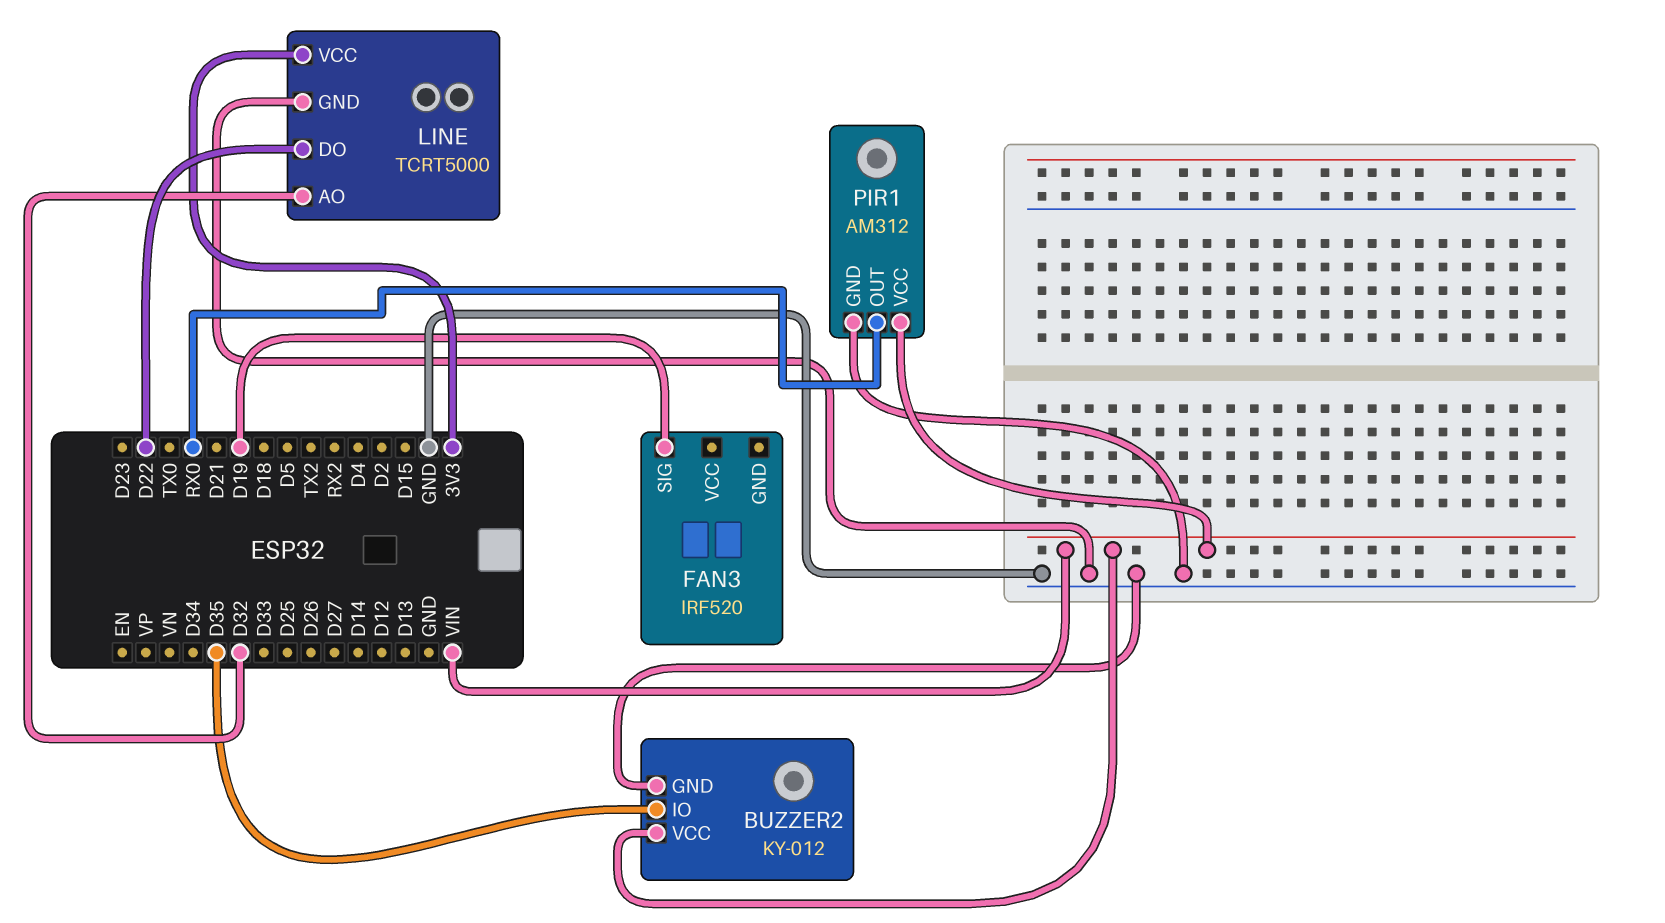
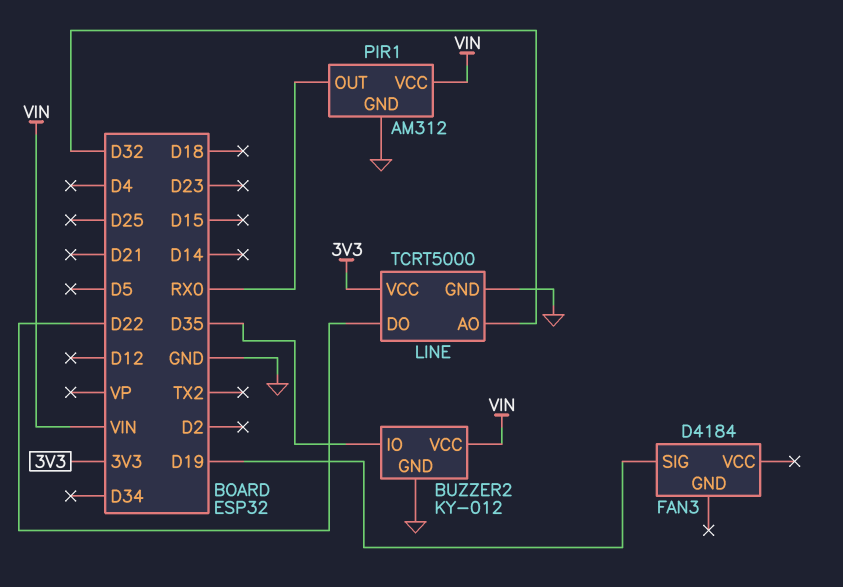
FAN3: IRF520 -> D4184

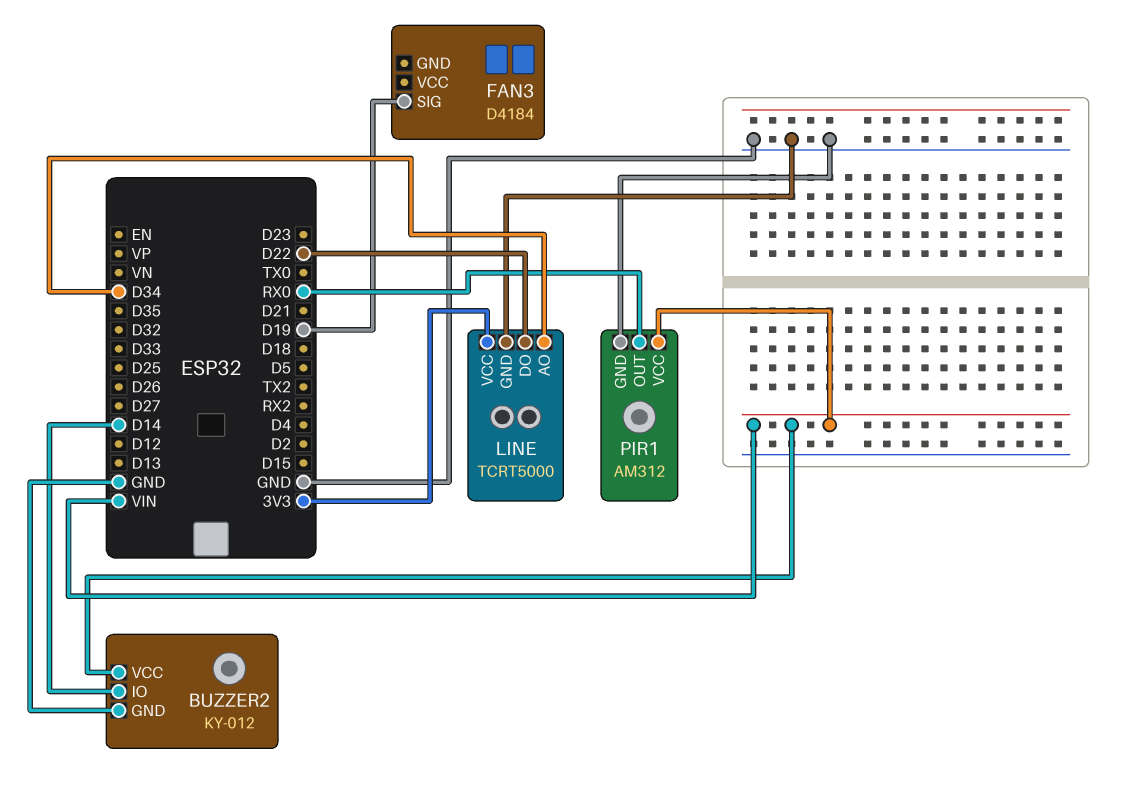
BUZZER2 pin IO: D35 -> D14
LINE pin AO: D32 -> D34

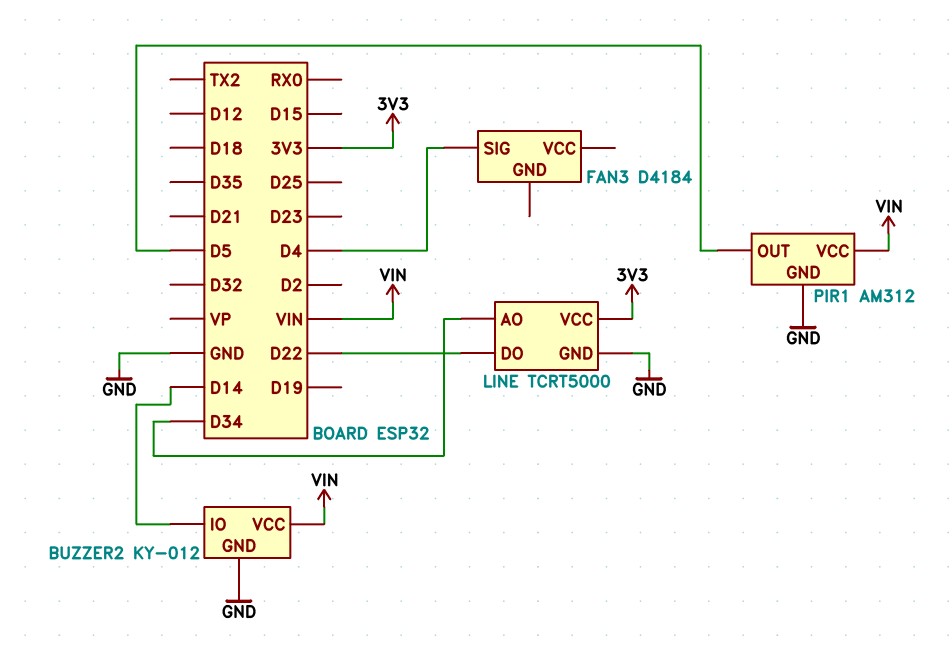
FAN3 pin SIG: D19 -> D4
PIR1 pin OUT: RX0 -> D5

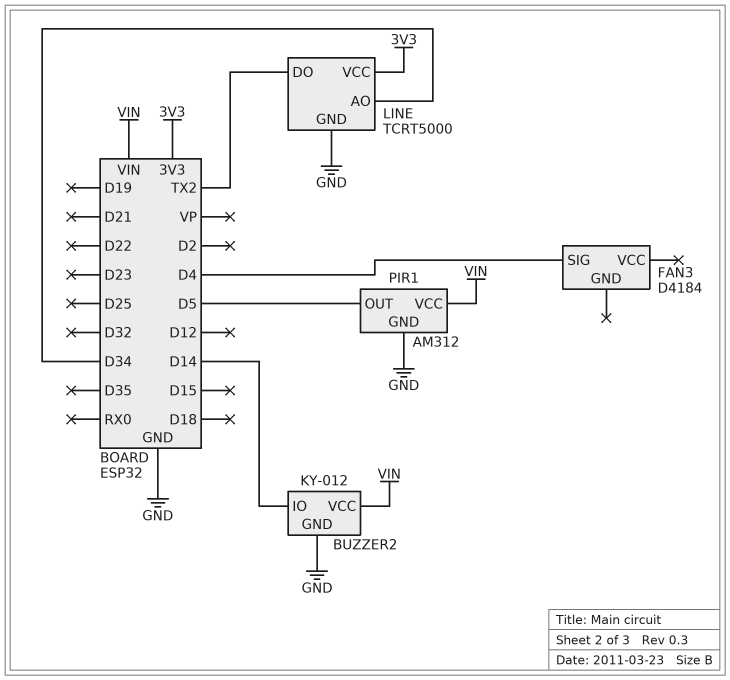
LINE pin DO: D22 -> TX2

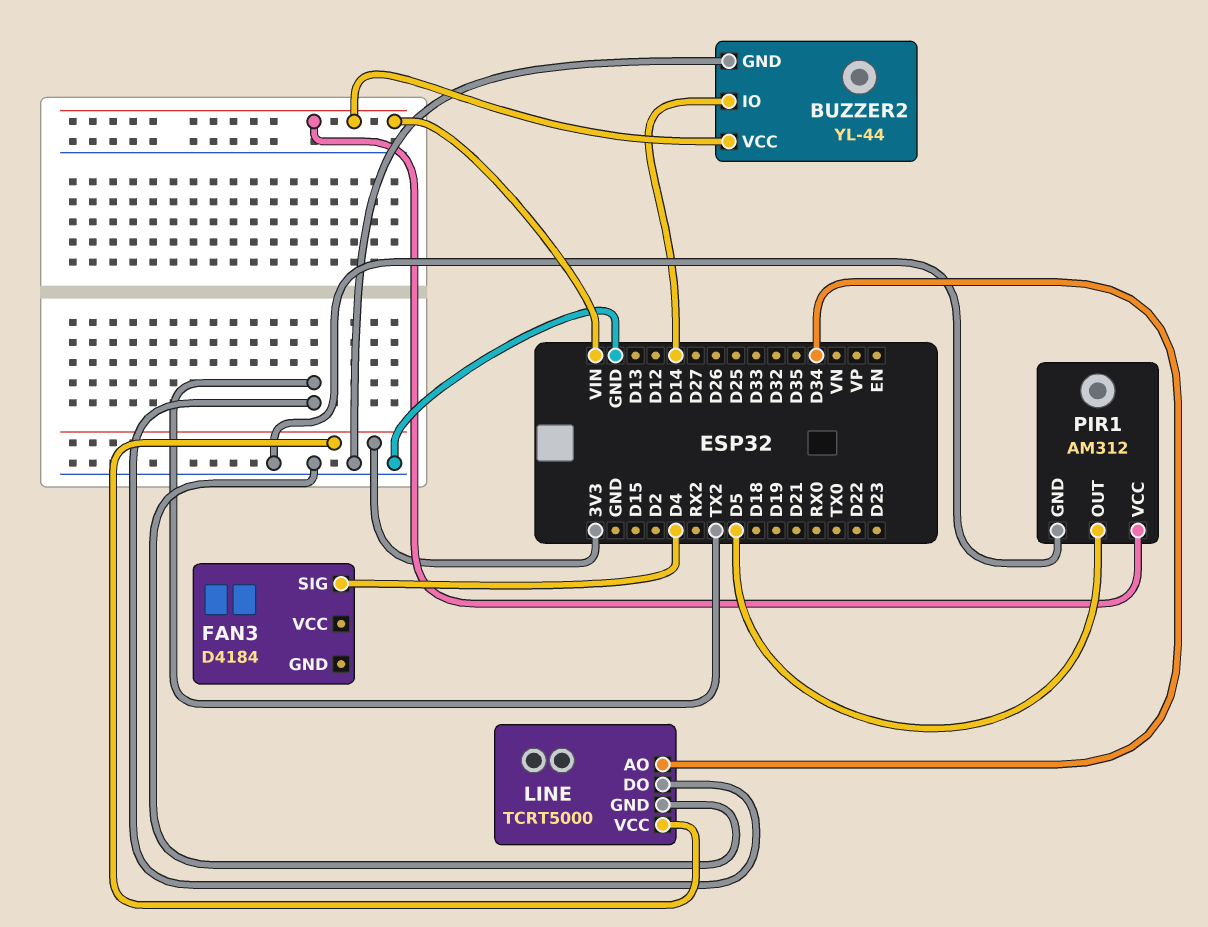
BUZZER2: KY-012 -> YL-44

